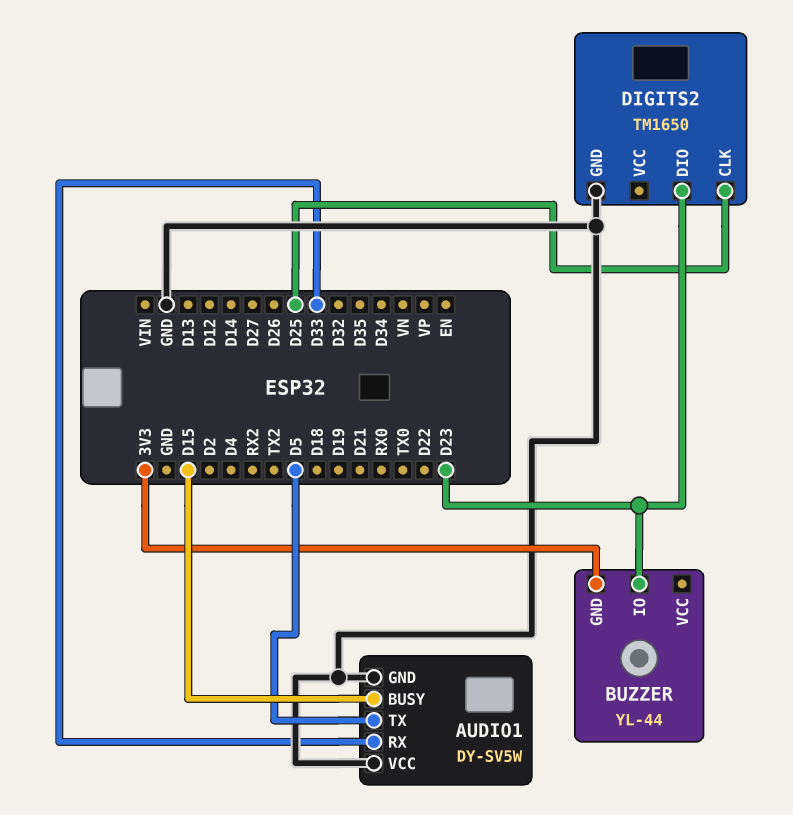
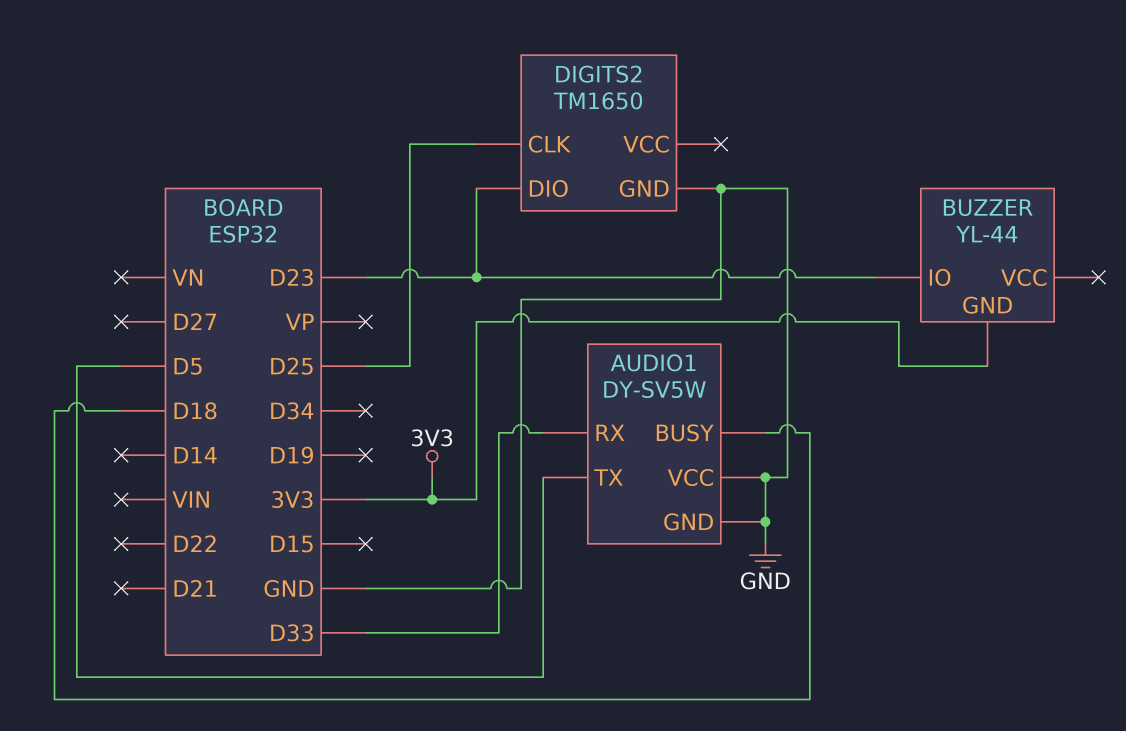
AUDIO1 pin BUSY: D15 -> D18

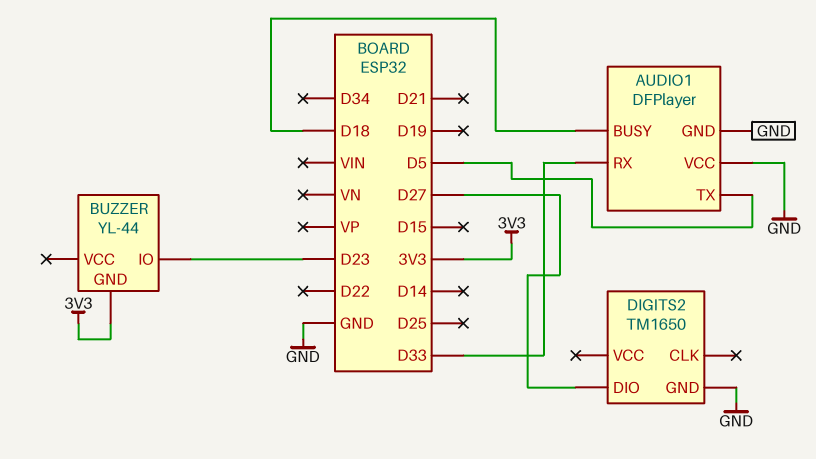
AUDIO1: DY-SV5W -> DFPlayer
DIGITS2 pin CLK: D25 -> none
DIGITS2 pin DIO: D23 -> D27

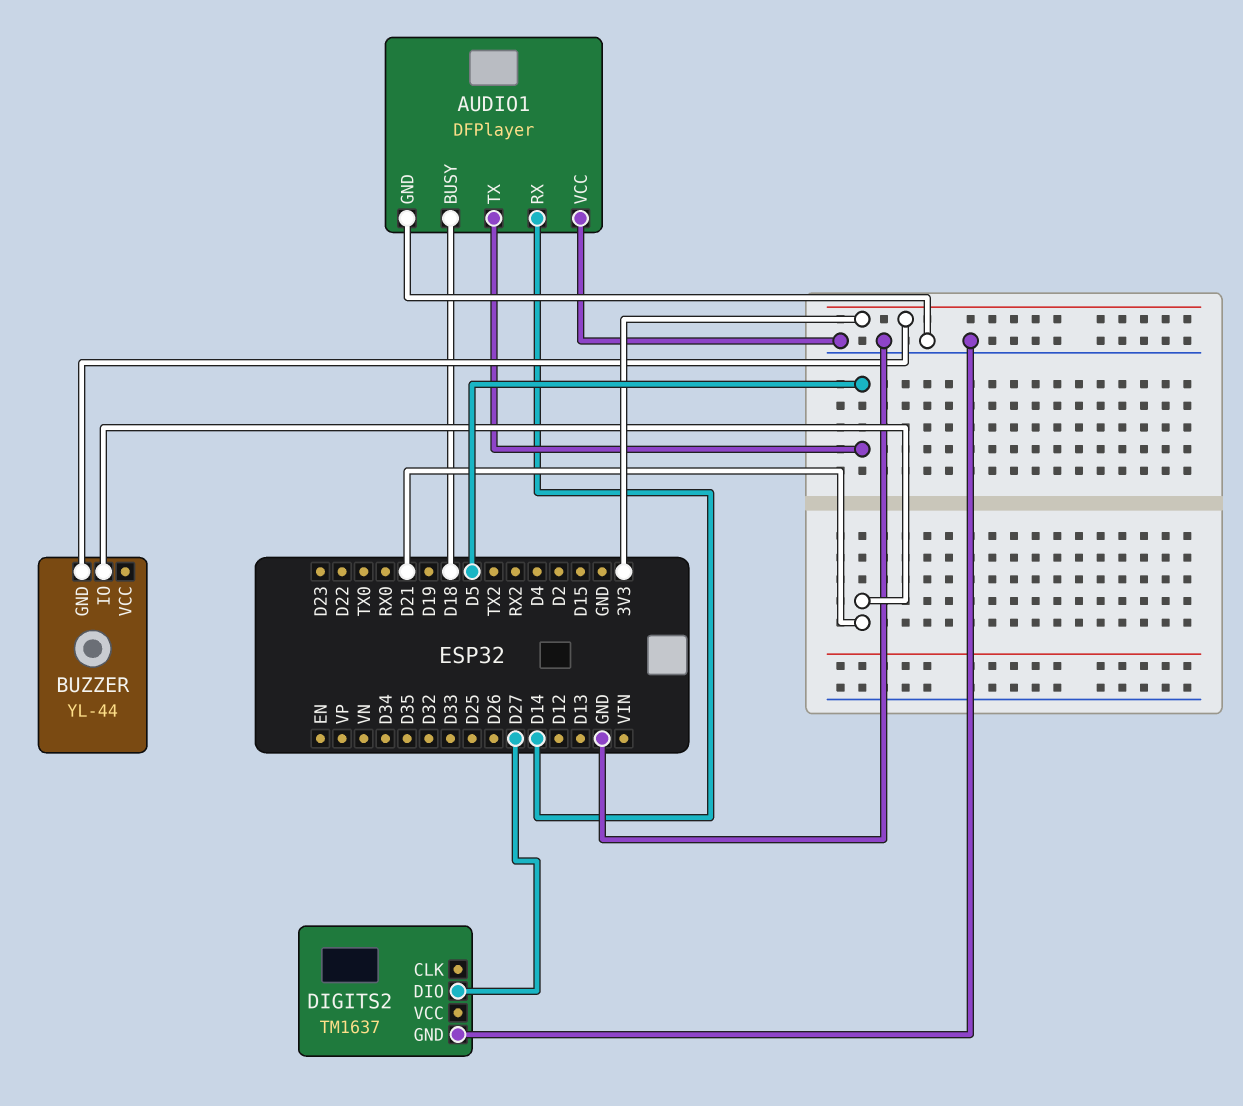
AUDIO1 pin RX: D33 -> D14
BUZZER pin IO: D23 -> D21
DIGITS2: TM1650 -> TM1637

